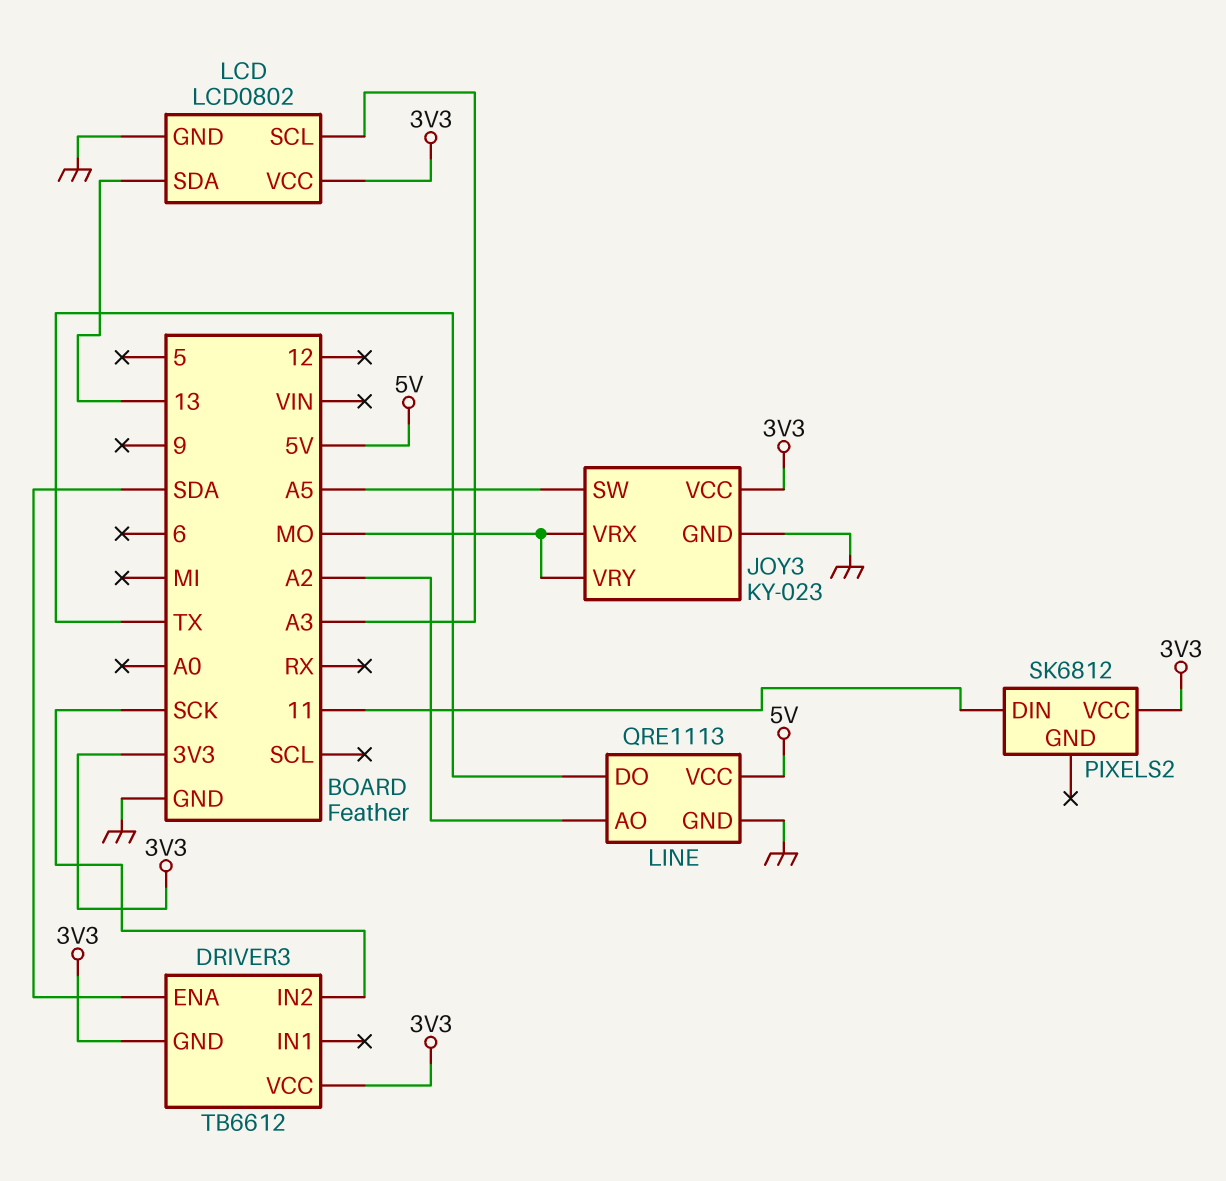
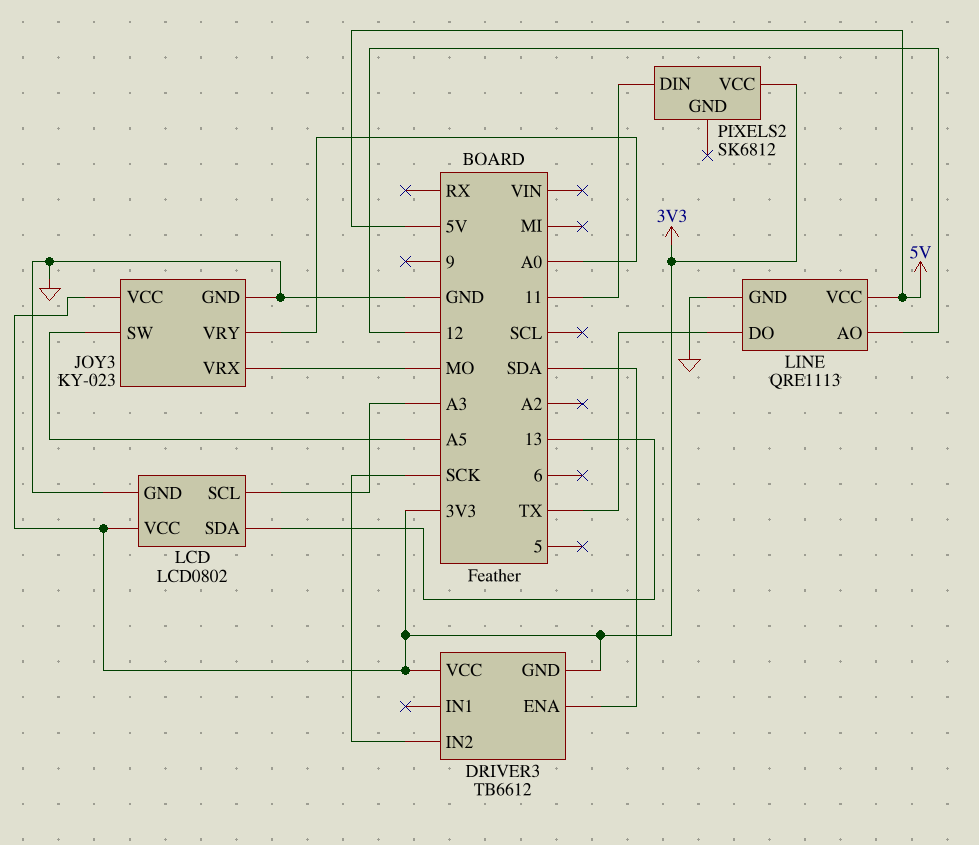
JOY3 pin VRY: MO -> A0
LINE pin AO: A2 -> 12

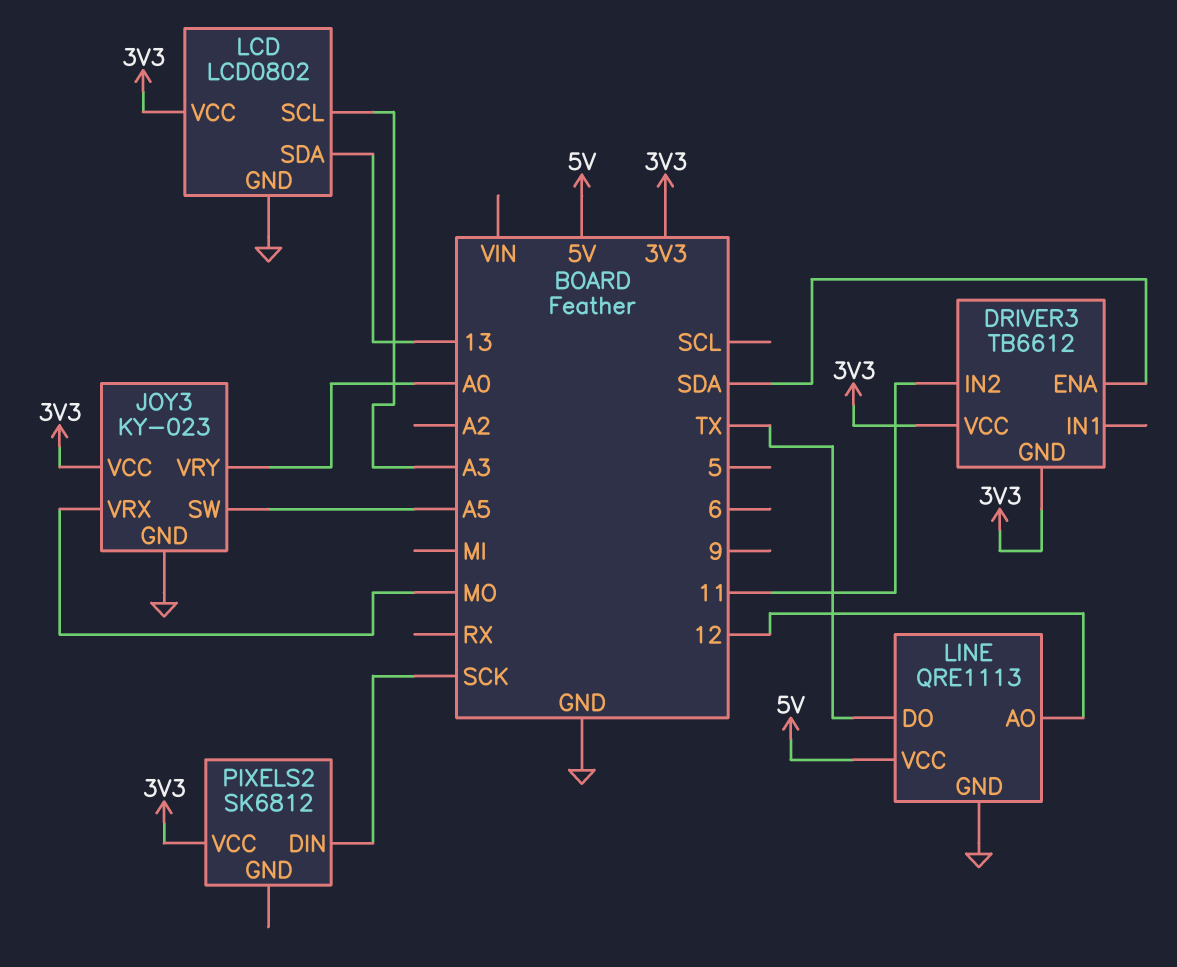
DRIVER3 pin IN2: SCK -> 11
PIXELS2 pin DIN: 11 -> SCK

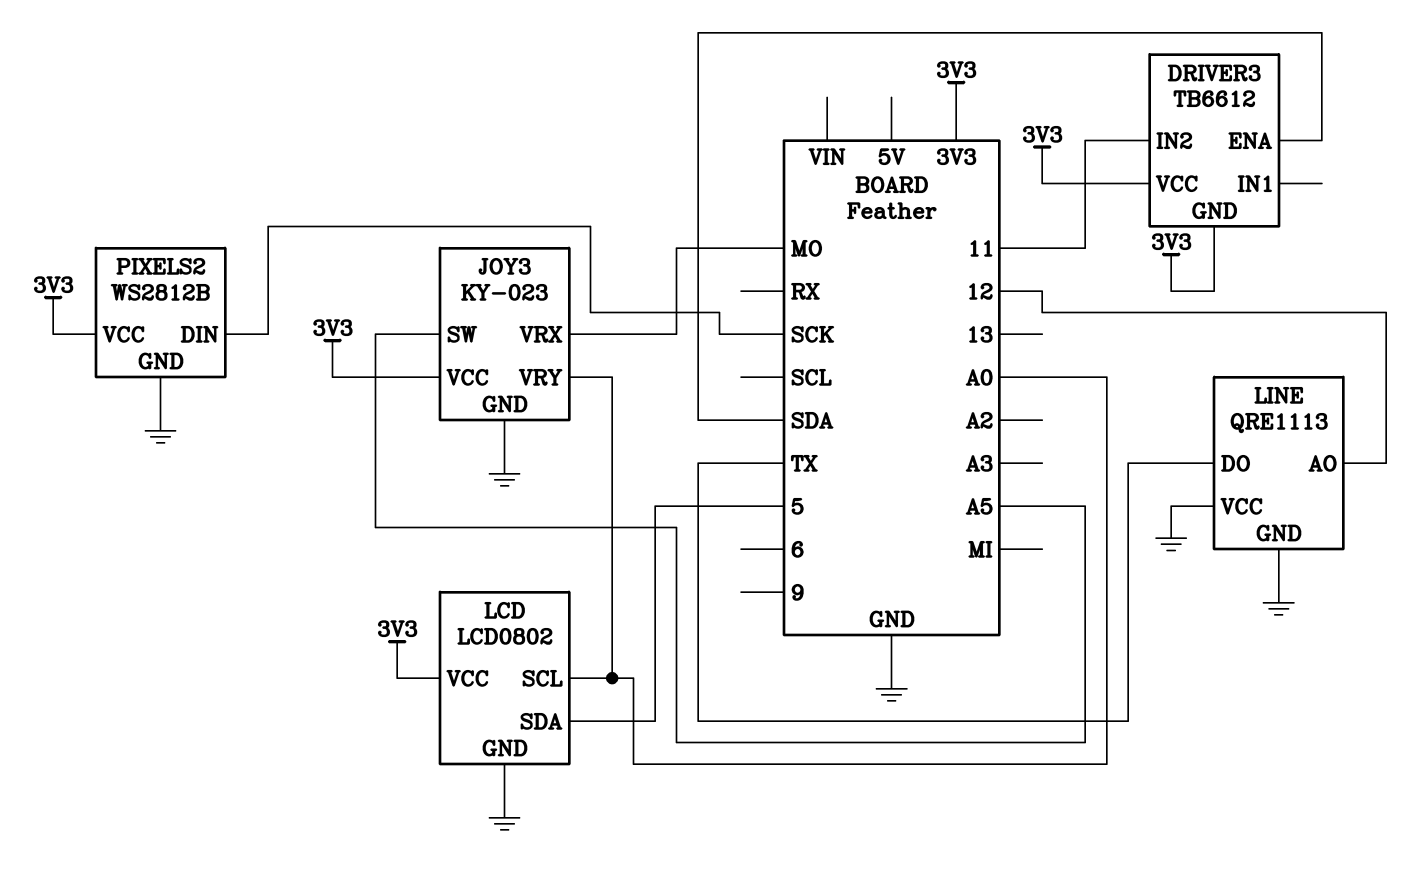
LCD pin SCL: A3 -> A0
LCD pin SDA: 13 -> 5
LINE pin VCC: 5V -> GND
PIXELS2: SK6812 -> WS2812B
PIXELS2 pin GND: none -> GND

